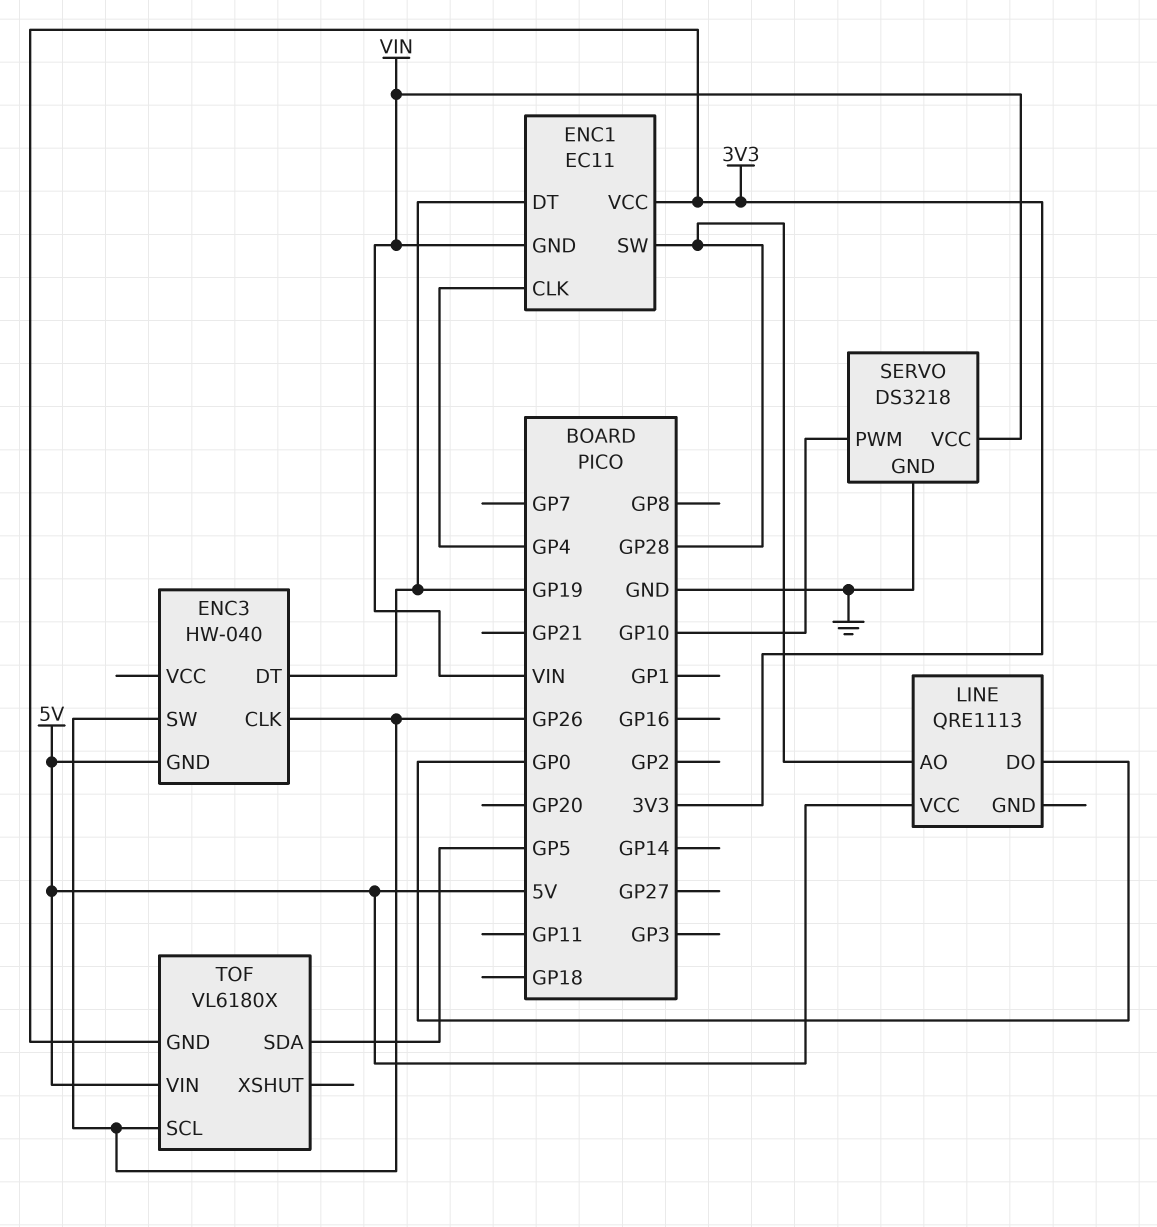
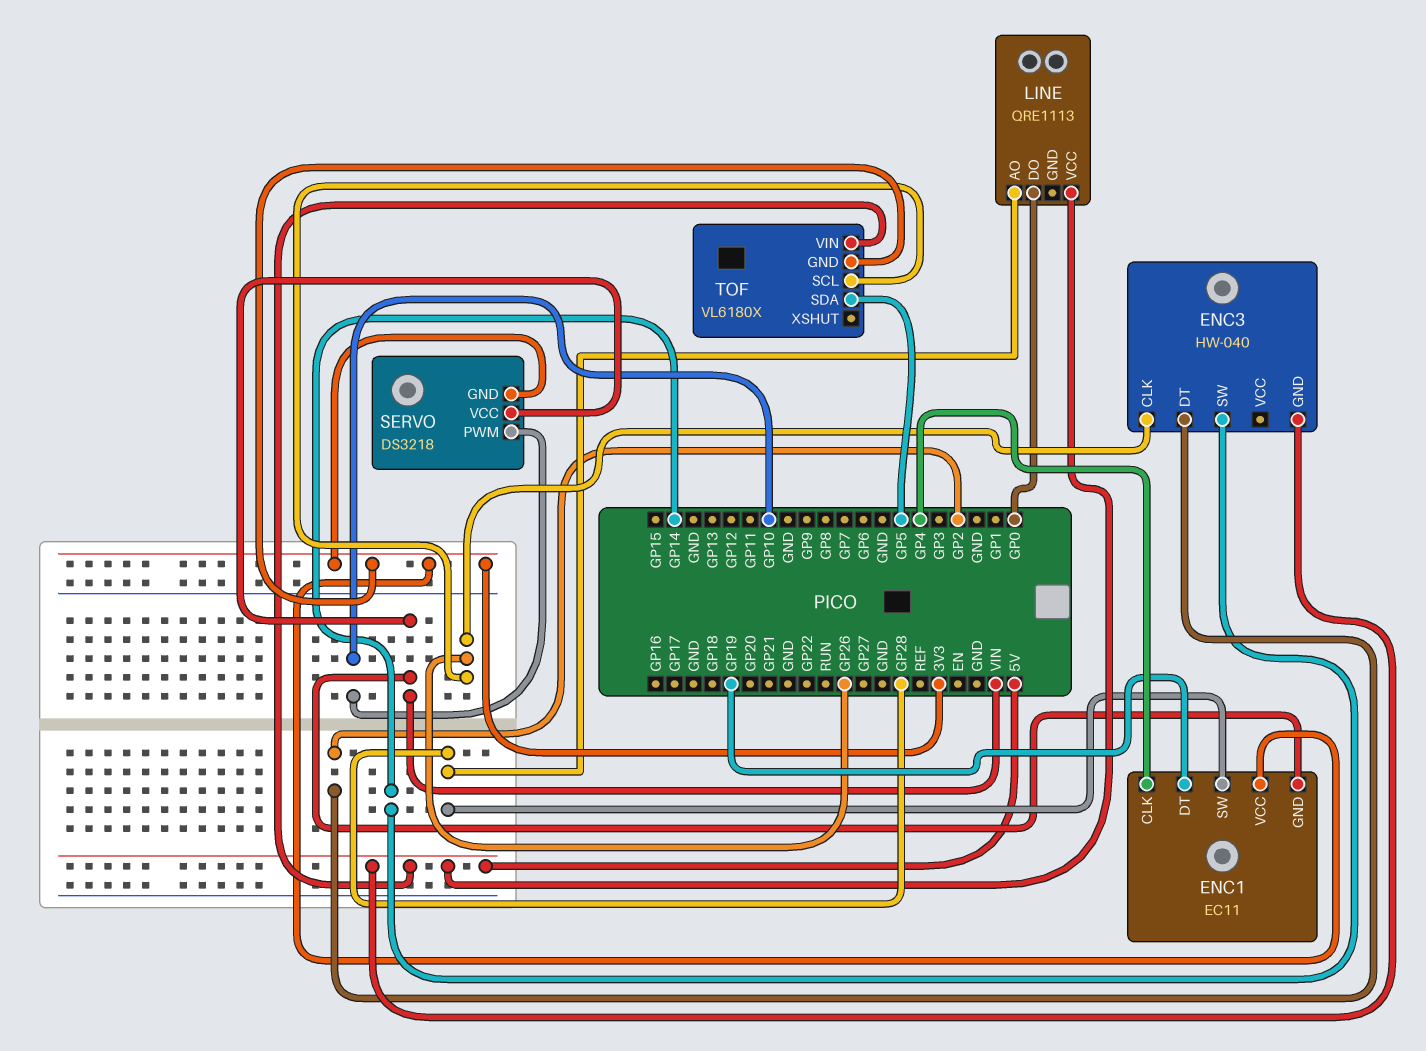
ENC3 pin DT: GP19 -> GP2
ENC3 pin SW: GP26 -> GP14
SERVO pin GND: GND -> 3V3

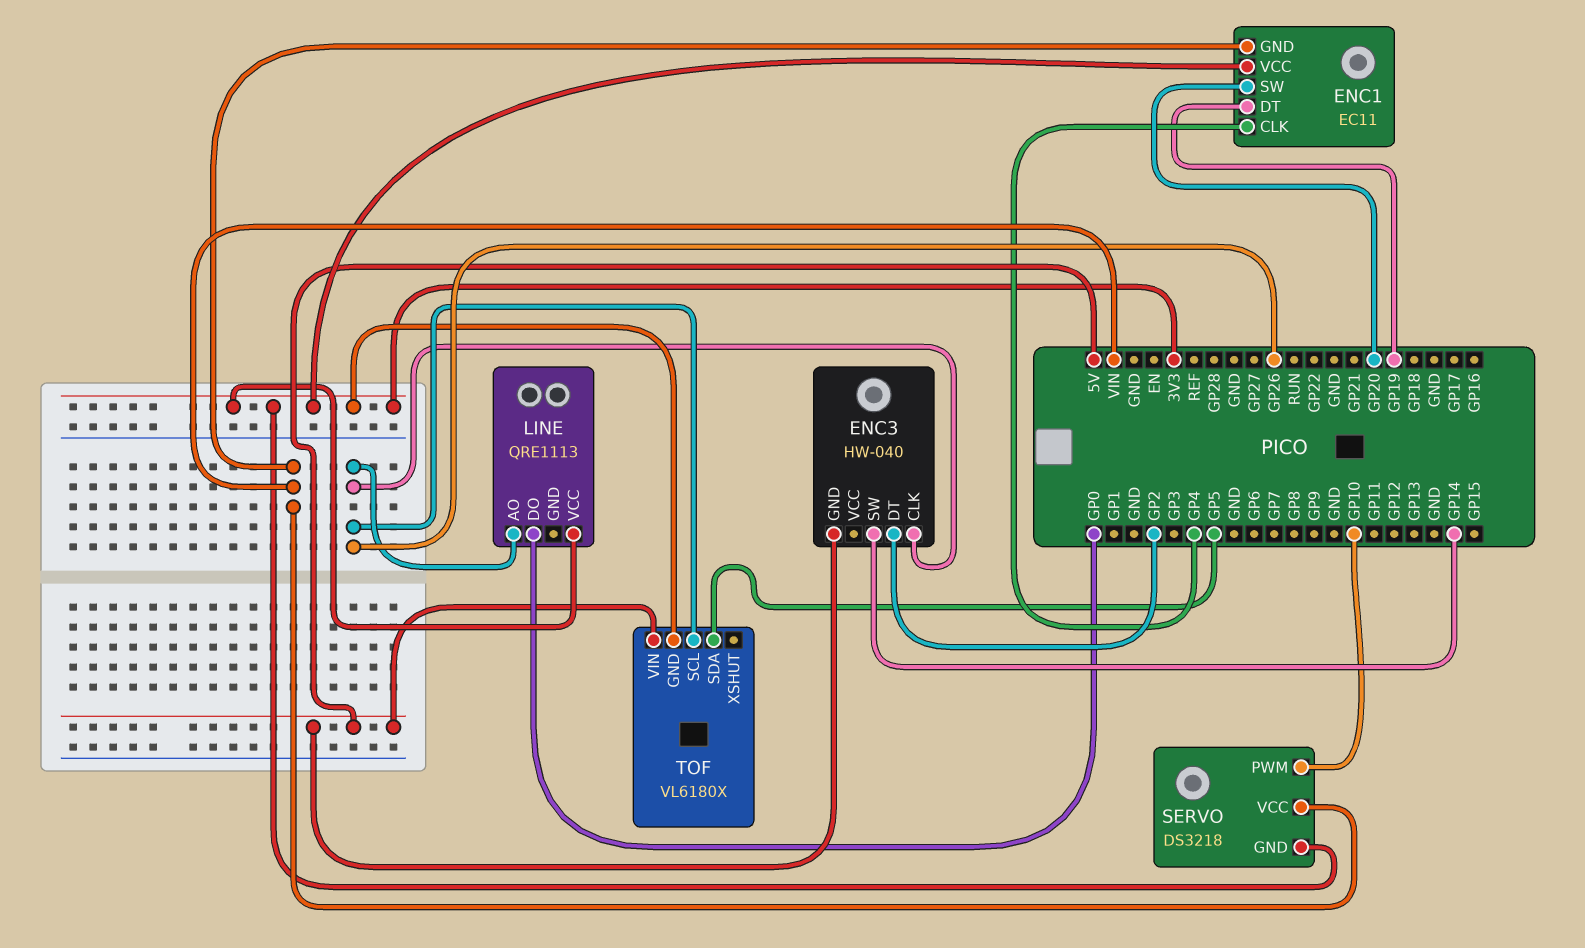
ENC1 pin SW: GP28 -> GP20
LINE pin AO: GP28 -> GP26
LINE pin VCC: 5V -> 3V3

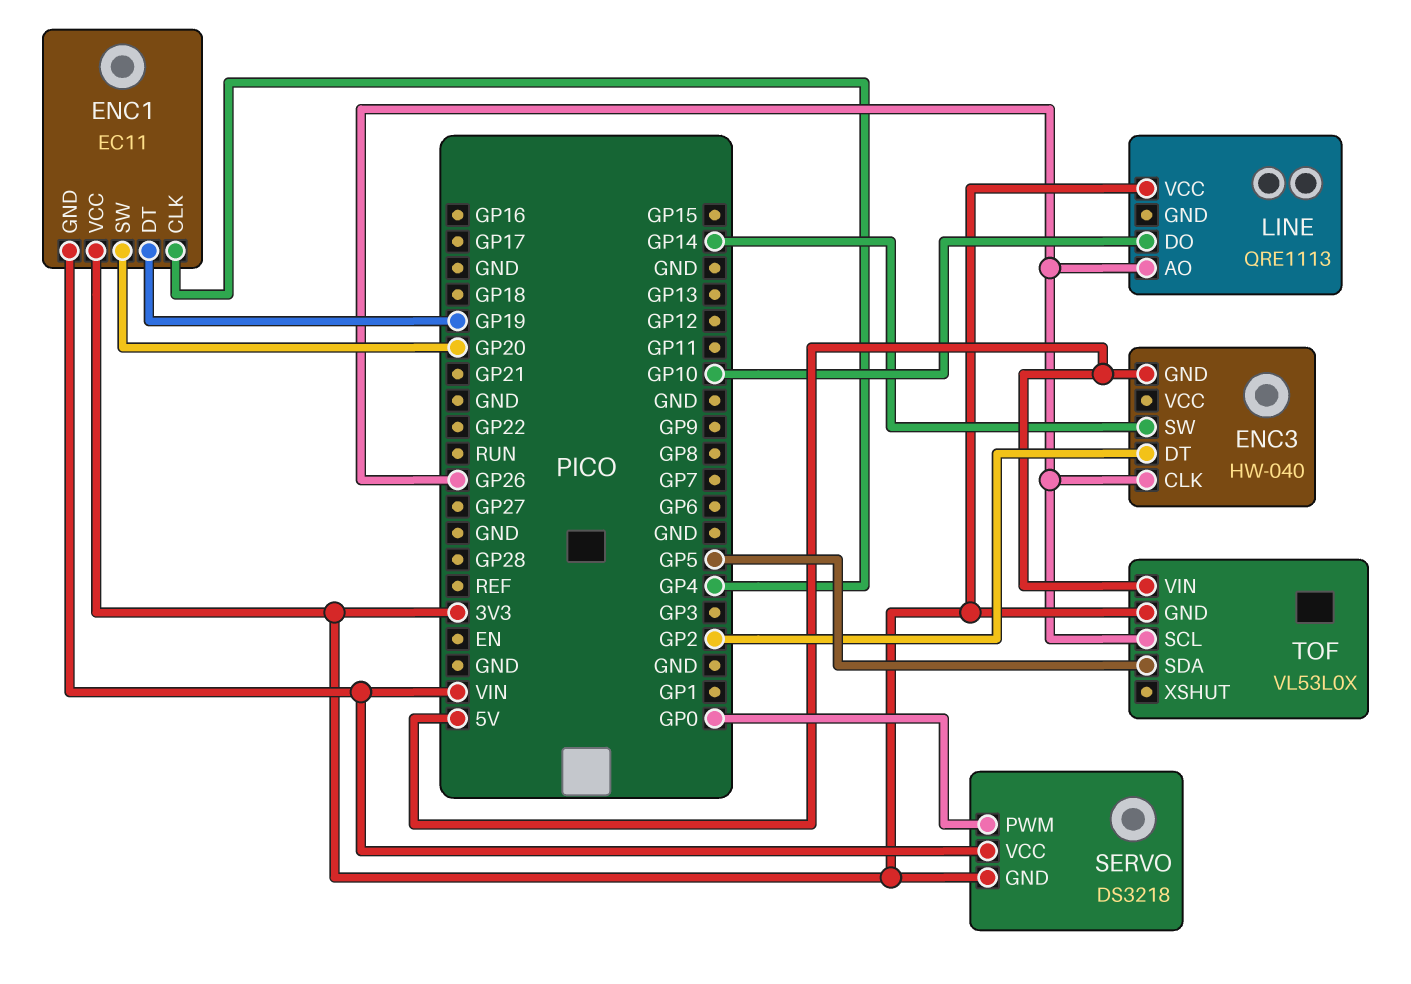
LINE pin DO: GP0 -> GP10
SERVO pin PWM: GP10 -> GP0
TOF: VL6180X -> VL53L0X

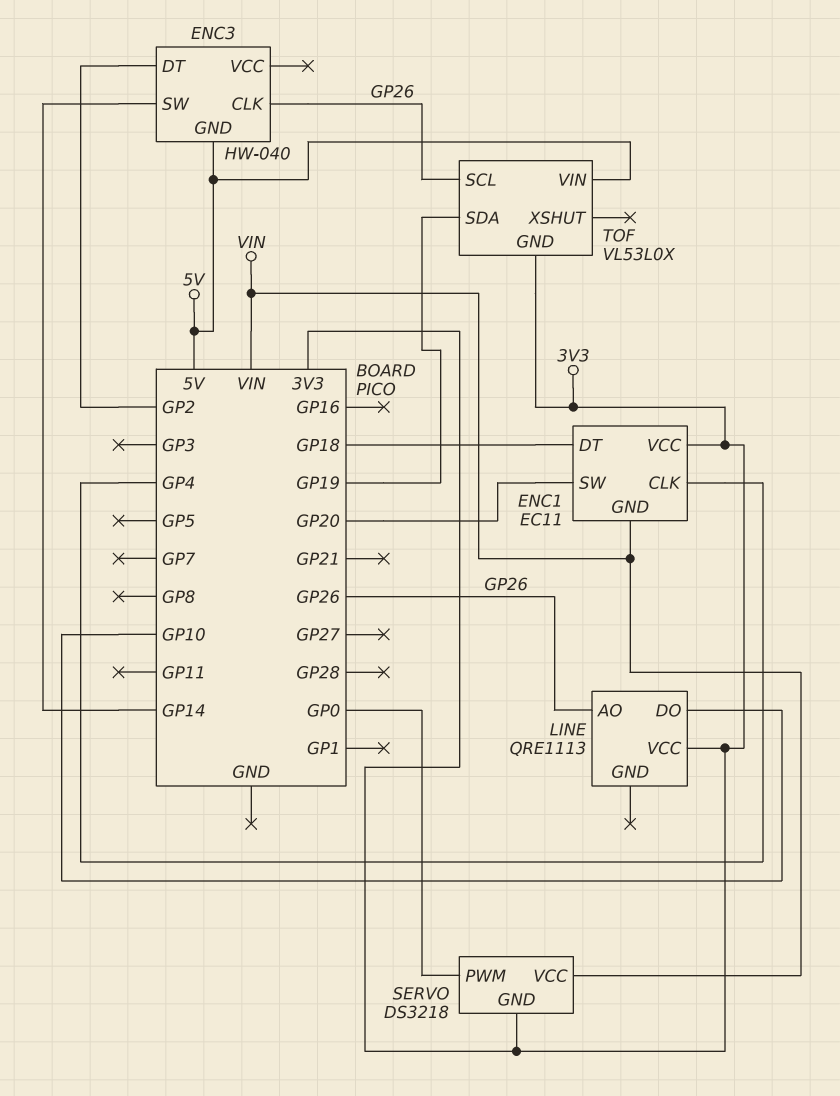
ENC1 pin DT: GP19 -> GP18
TOF pin SDA: GP5 -> GP19

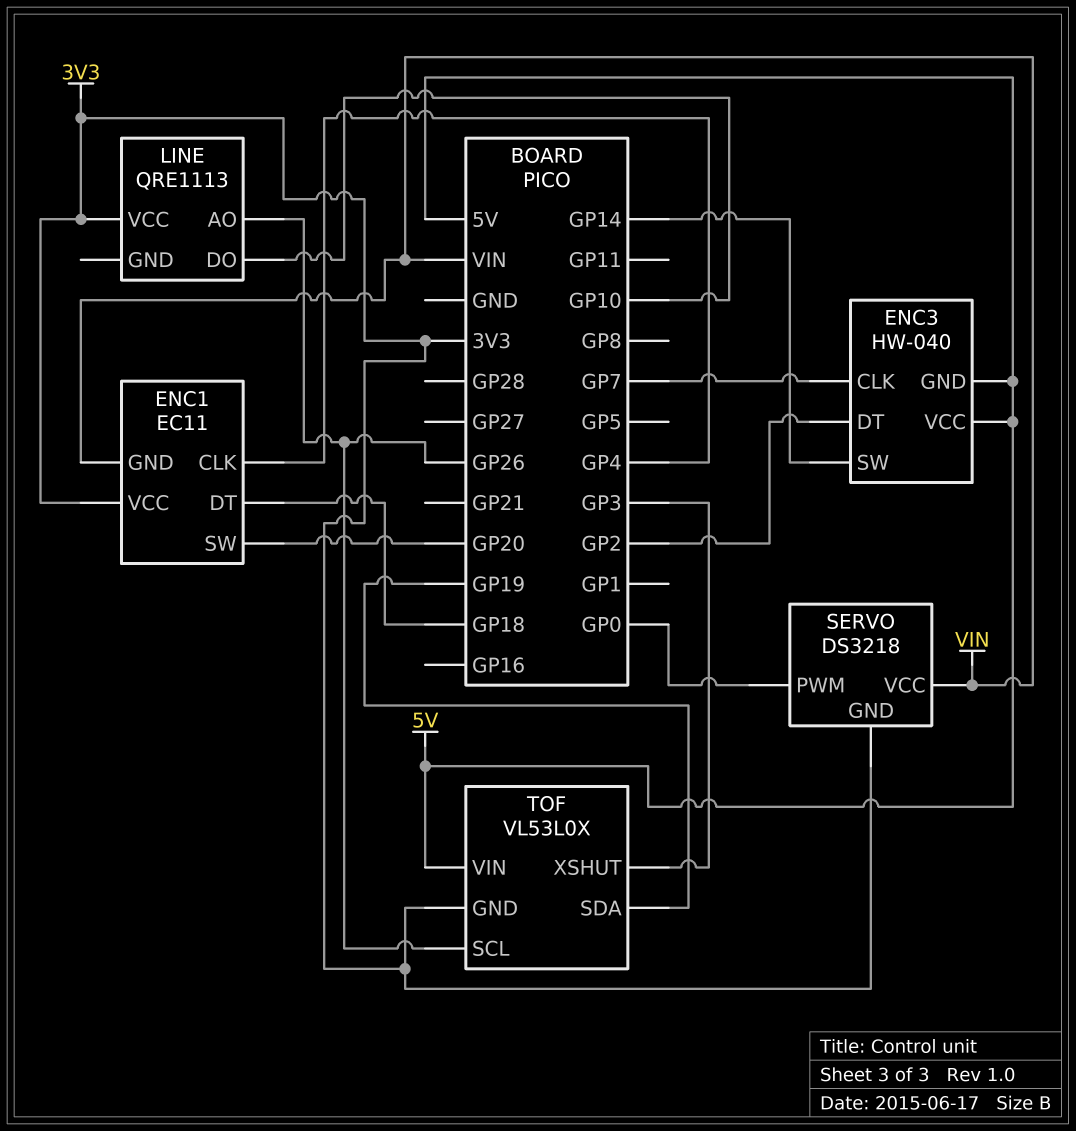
ENC3 pin CLK: GP26 -> GP7
ENC3 pin VCC: none -> 5V
TOF pin XSHUT: none -> GP3

